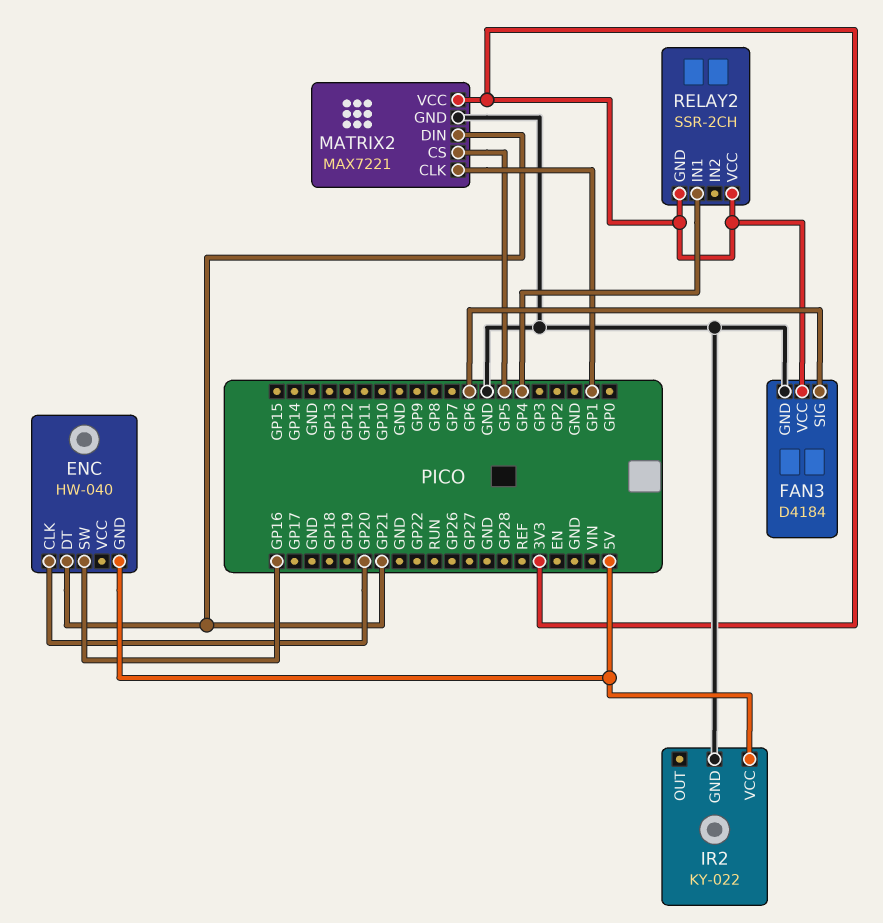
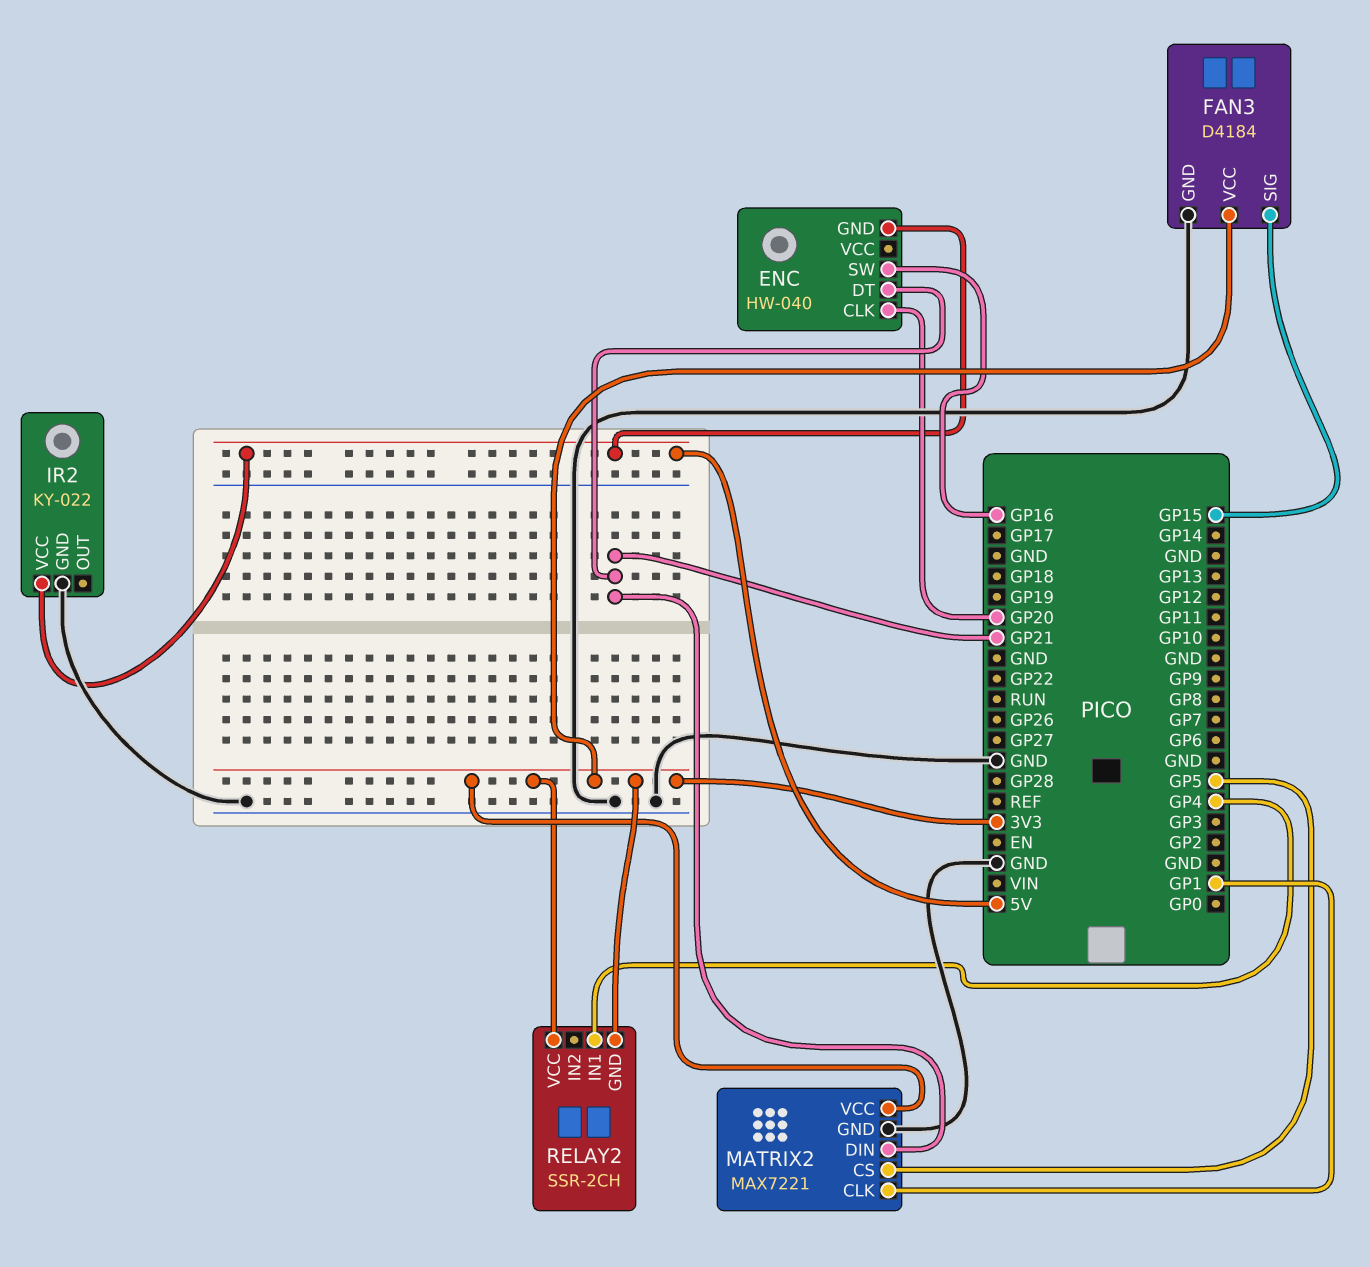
FAN3 pin SIG: GP6 -> GP15

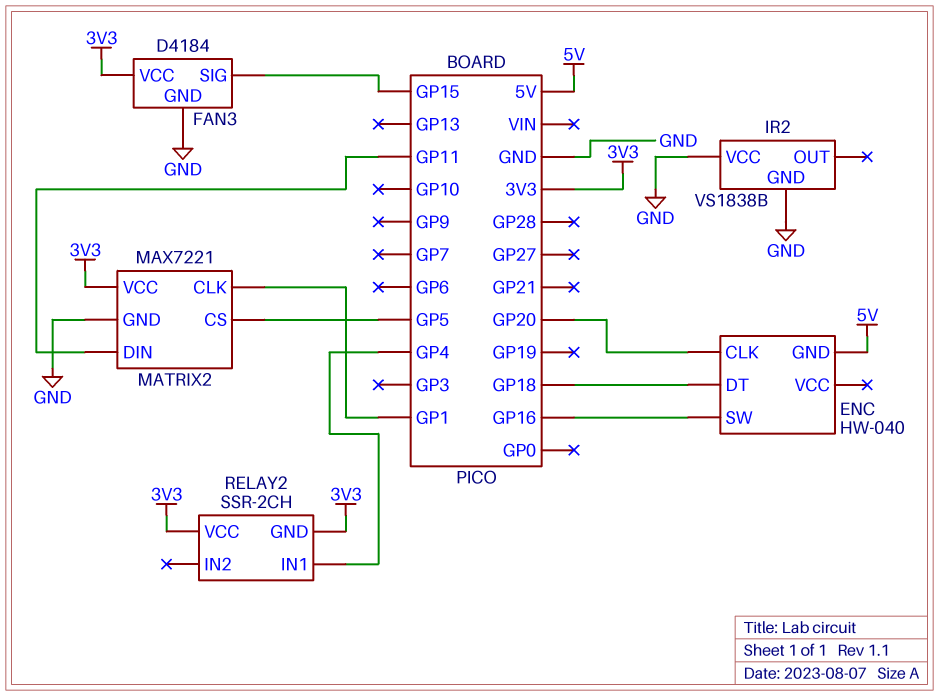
ENC pin DT: GP21 -> GP18
IR2: KY-022 -> VS1838B
IR2 pin VCC: 5V -> GND
MATRIX2 pin DIN: GP21 -> GP11

